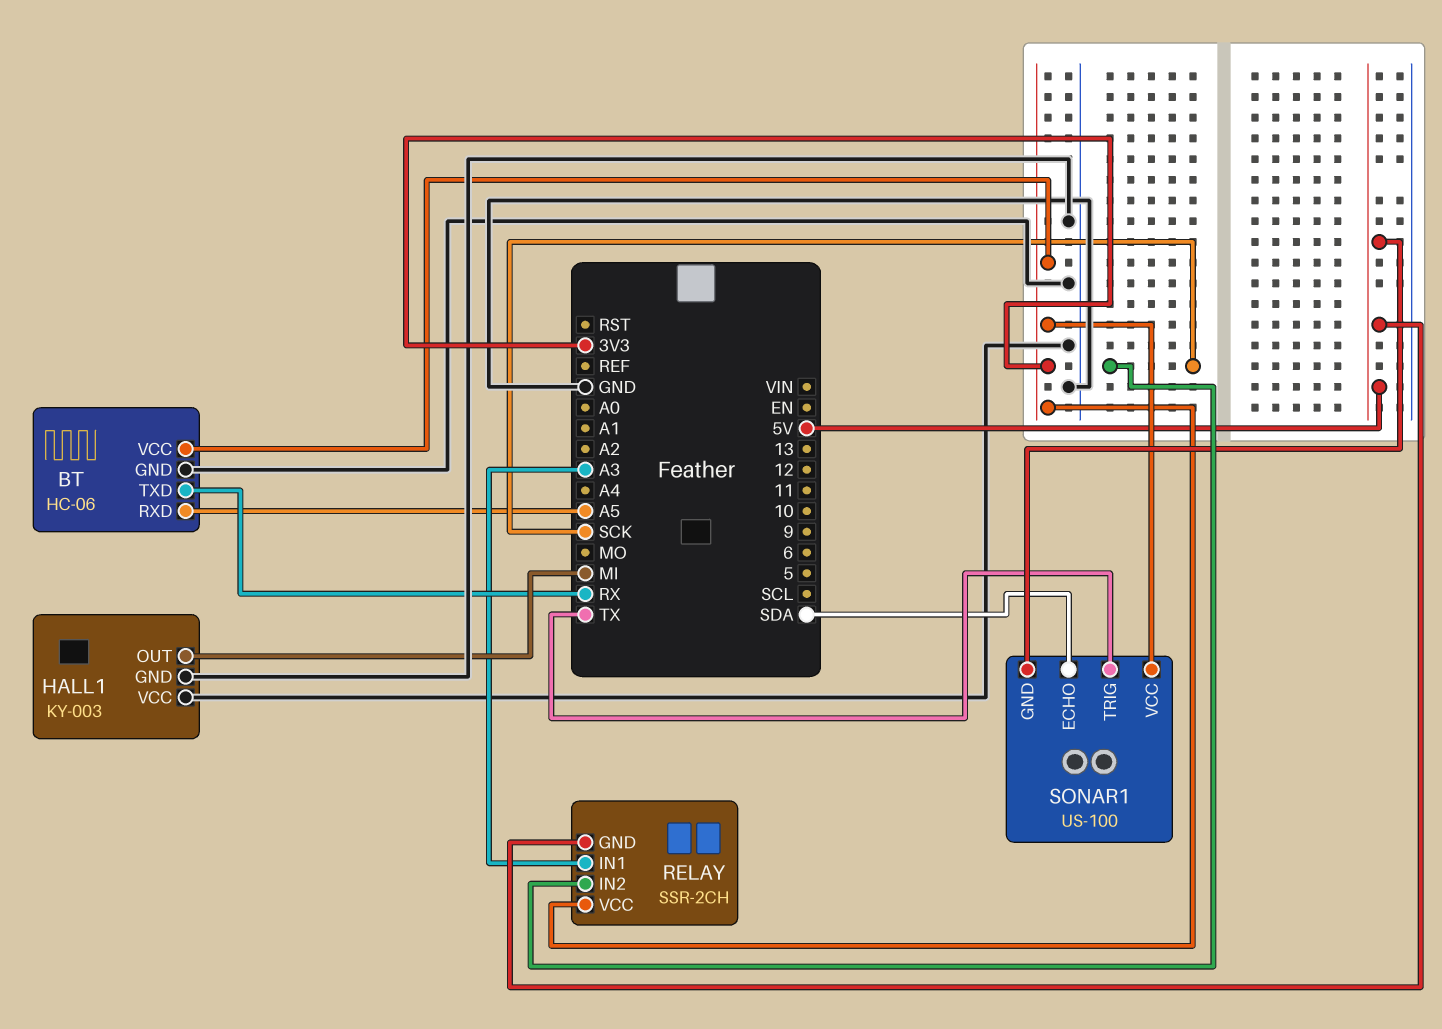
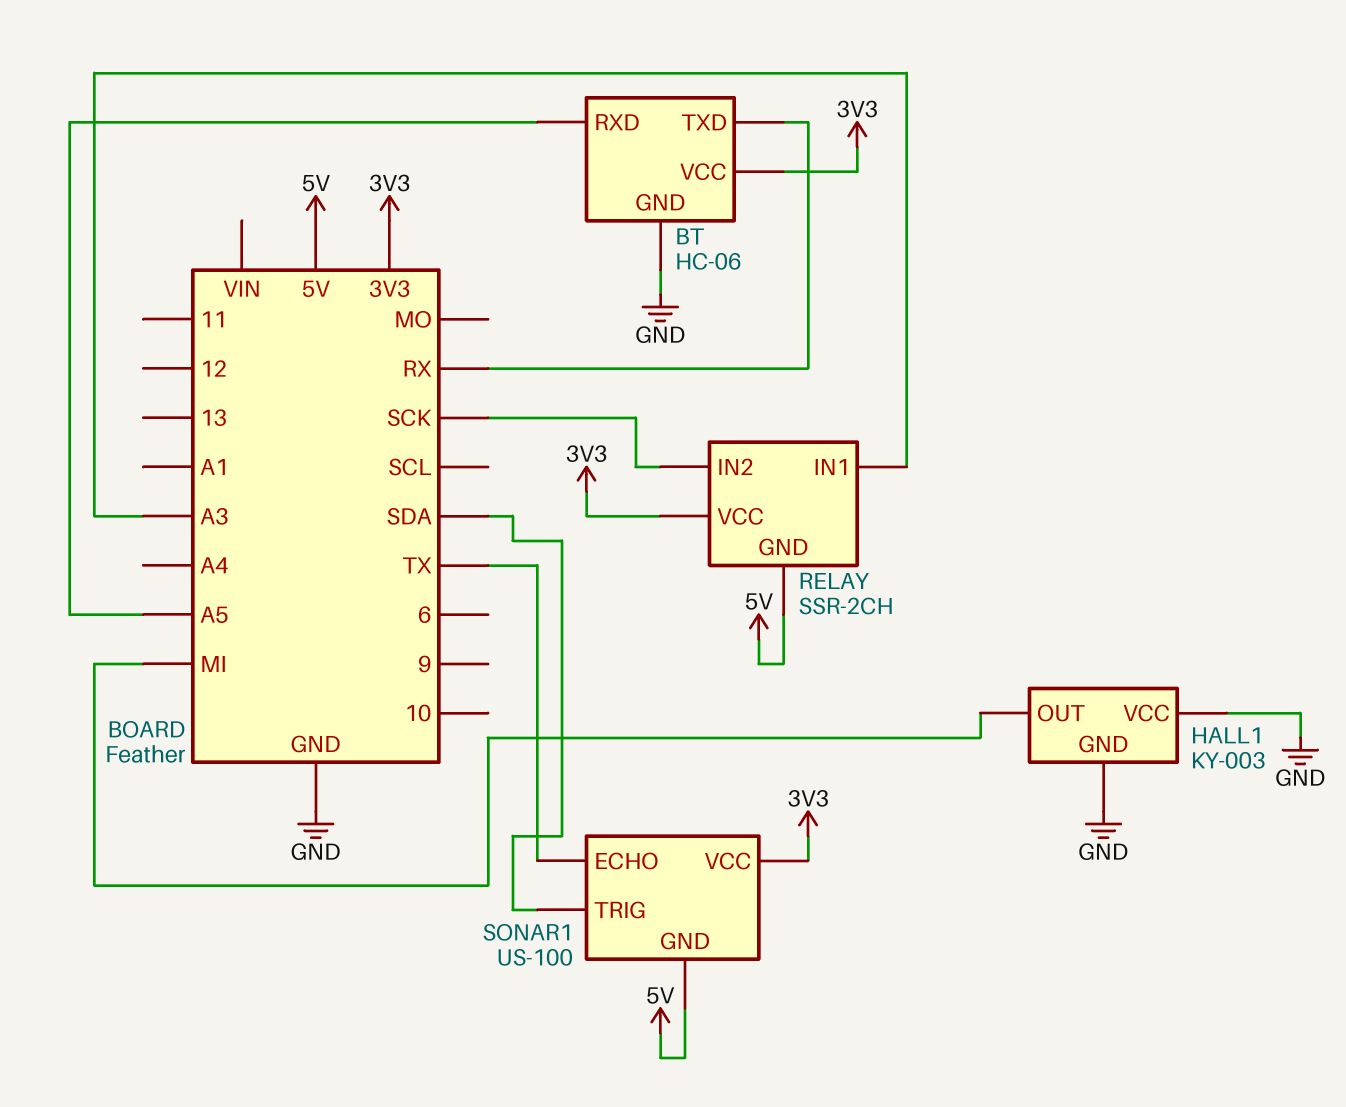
SONAR1 pin ECHO: SDA -> TX
SONAR1 pin TRIG: TX -> SDA

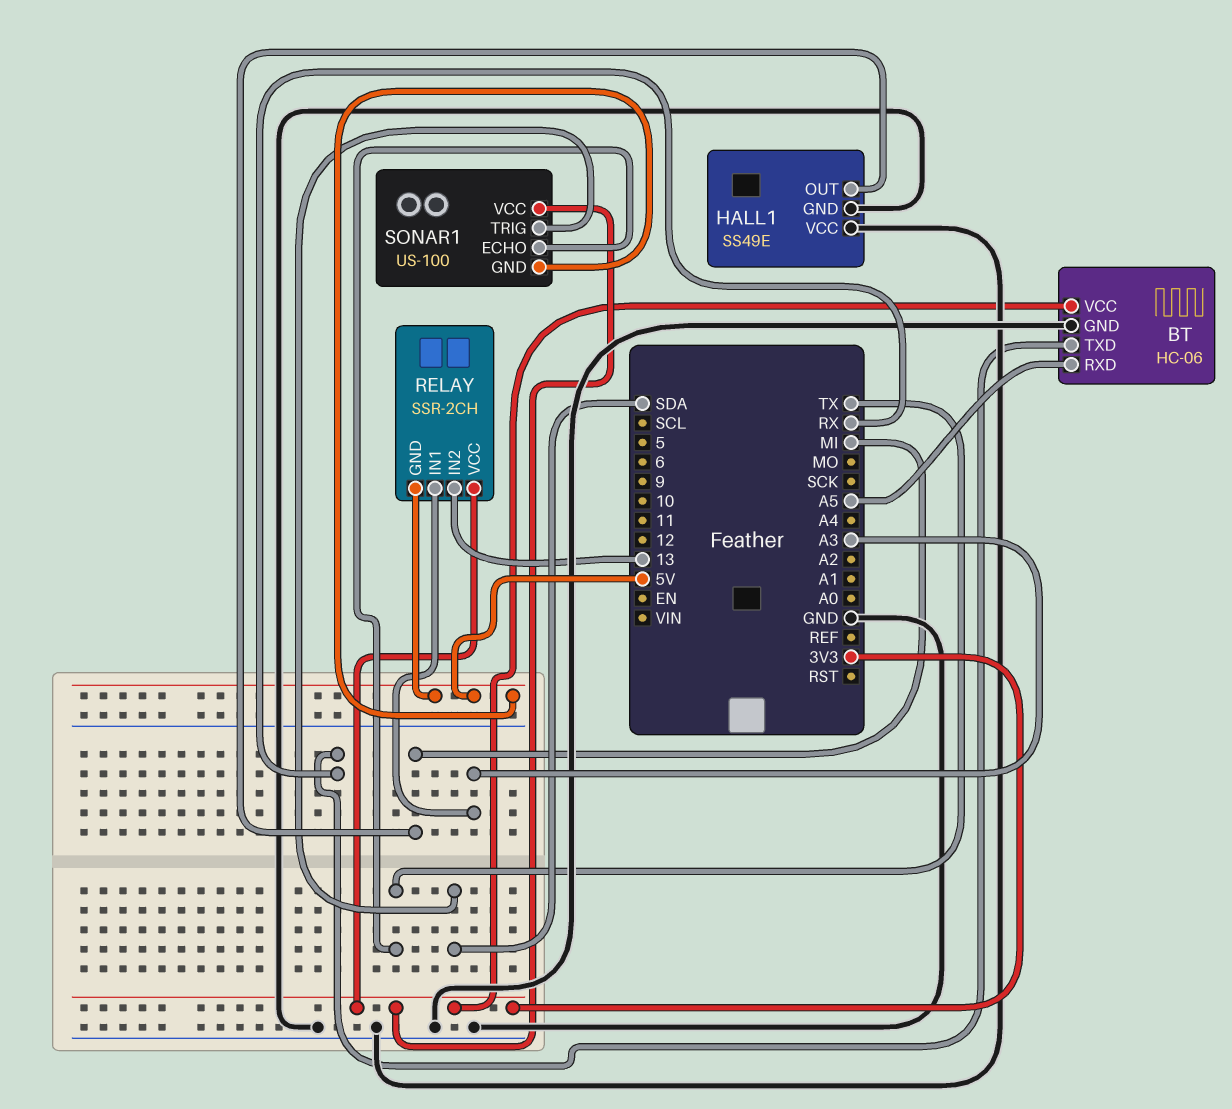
HALL1: KY-003 -> SS49E
RELAY pin IN2: SCK -> 13

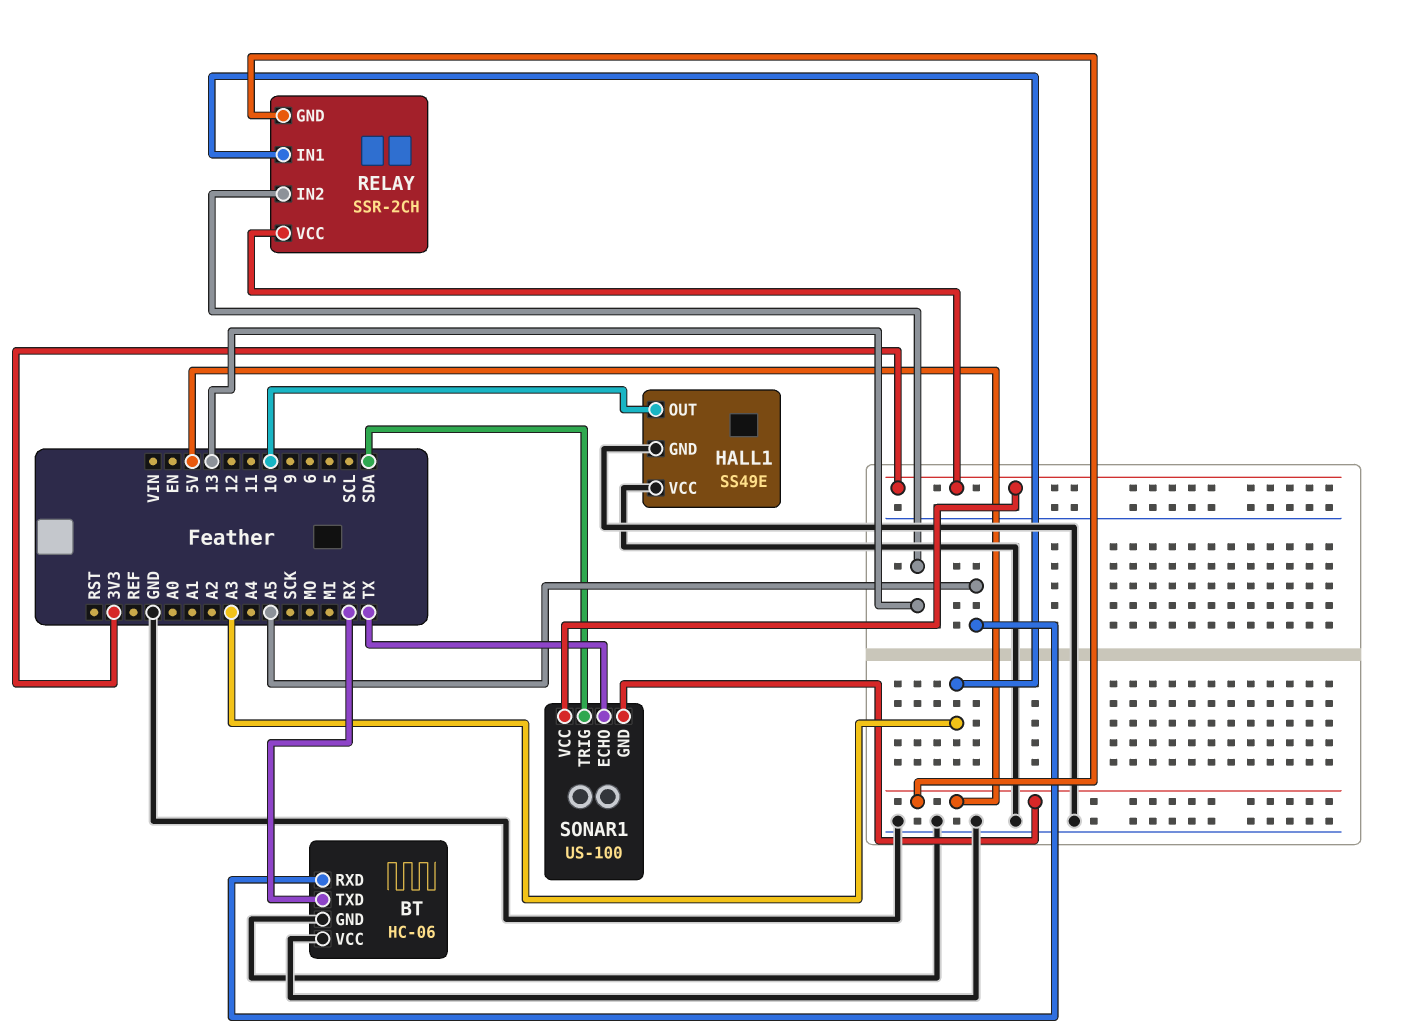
BT pin VCC: 3V3 -> GND
HALL1 pin OUT: MI -> 10

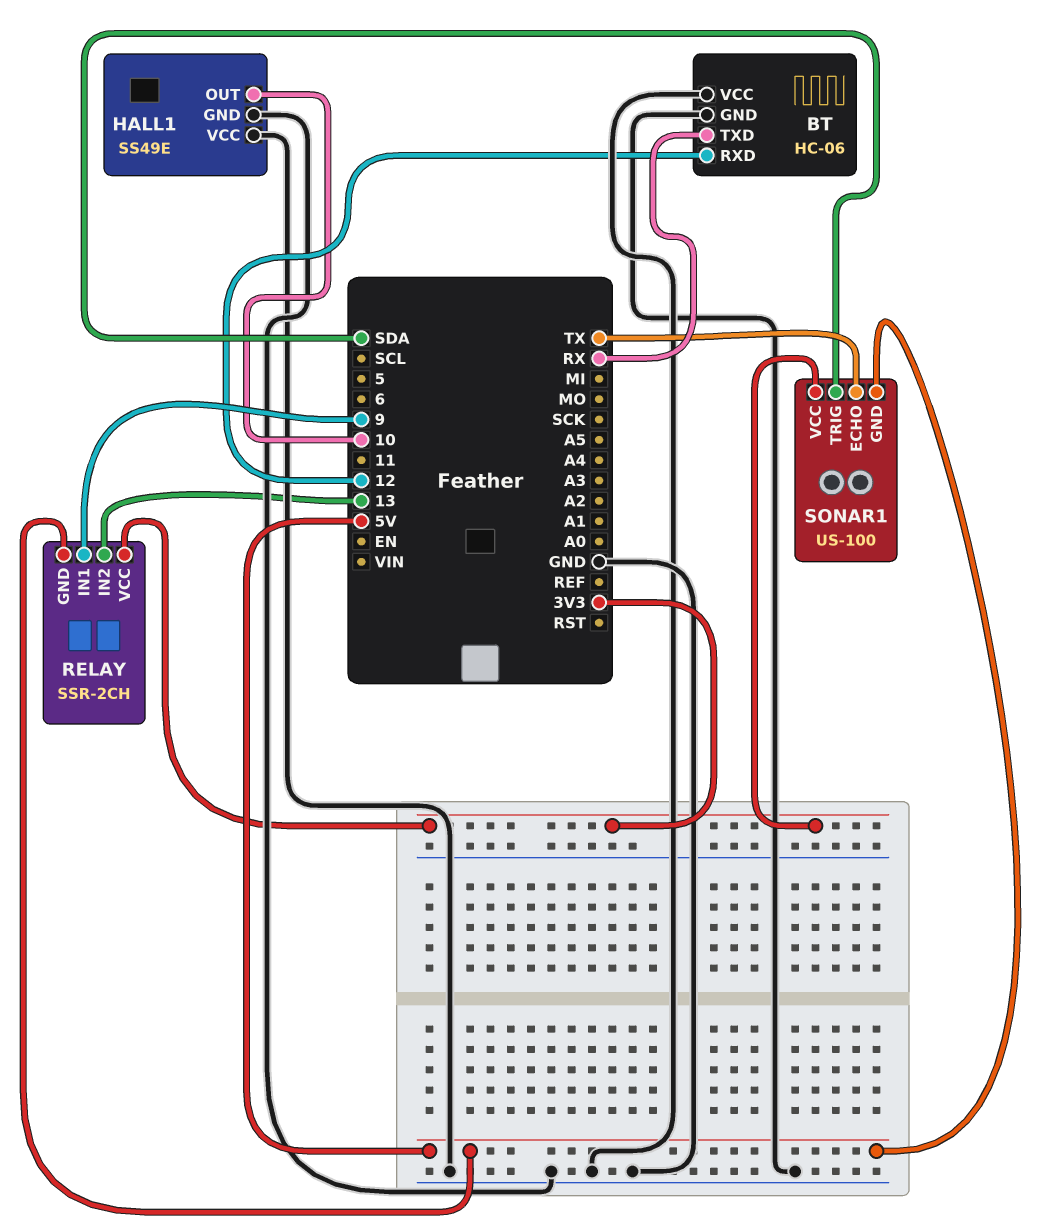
BT pin RXD: A5 -> 12
RELAY pin IN1: A3 -> 9

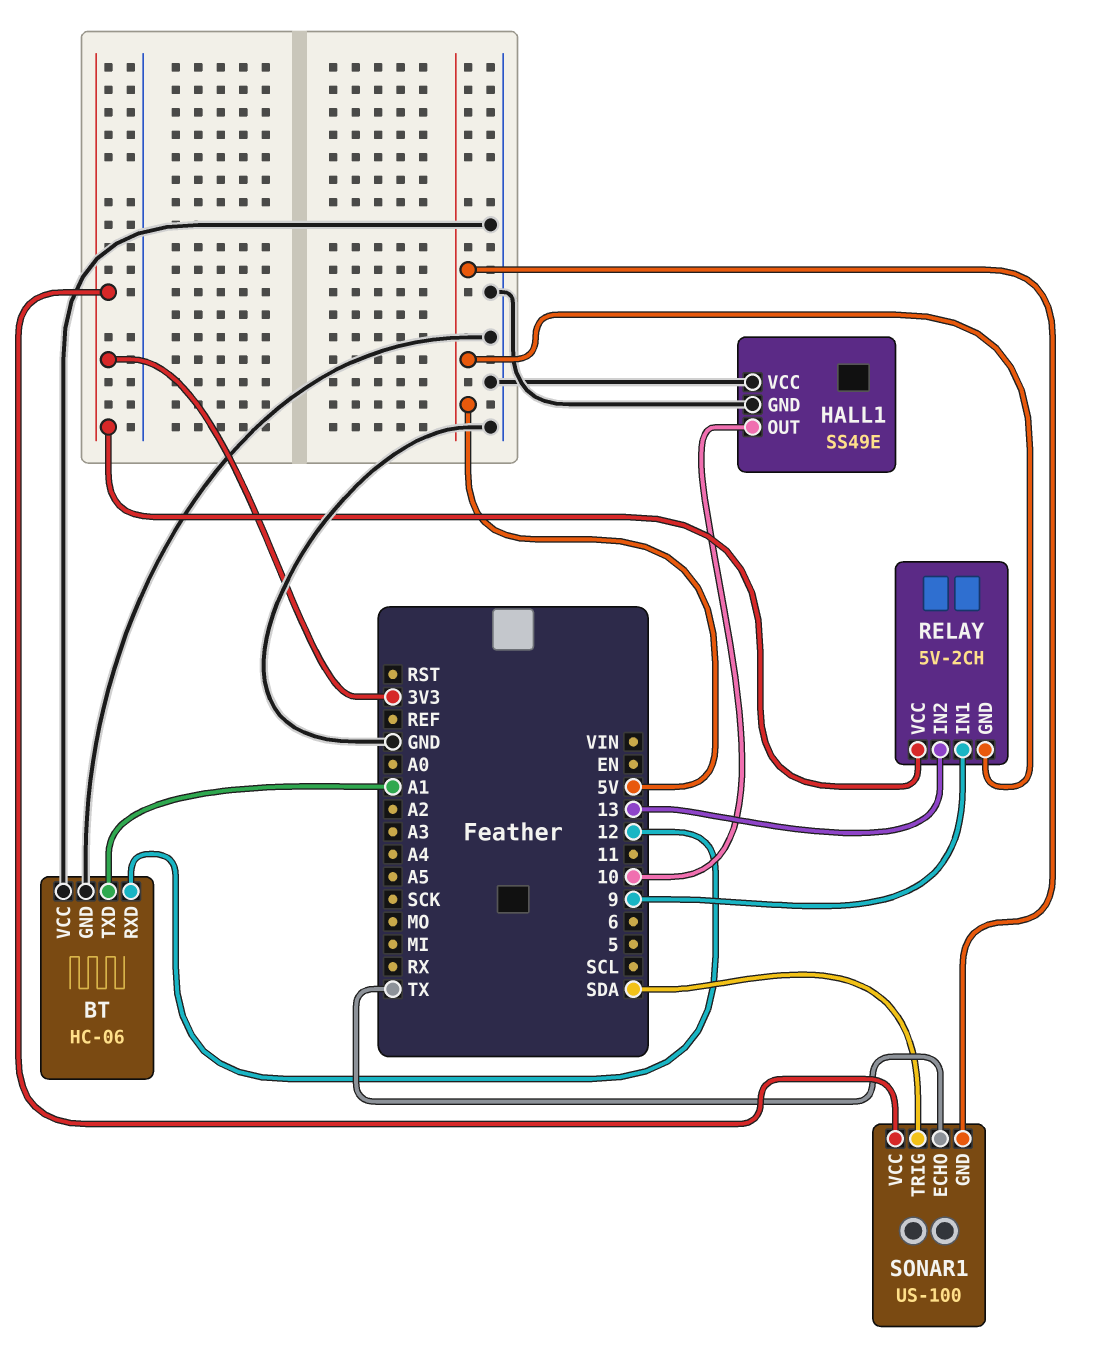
BT pin TXD: RX -> A1
RELAY: SSR-2CH -> 5V-2CH

